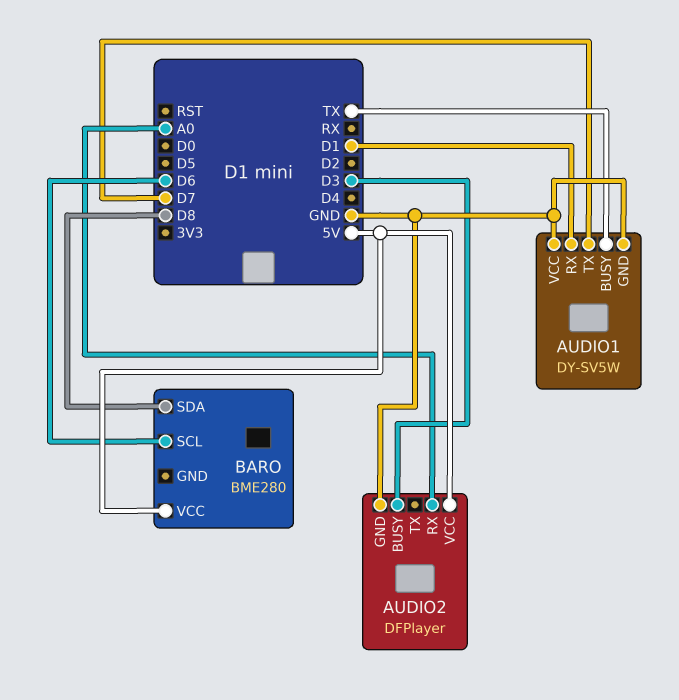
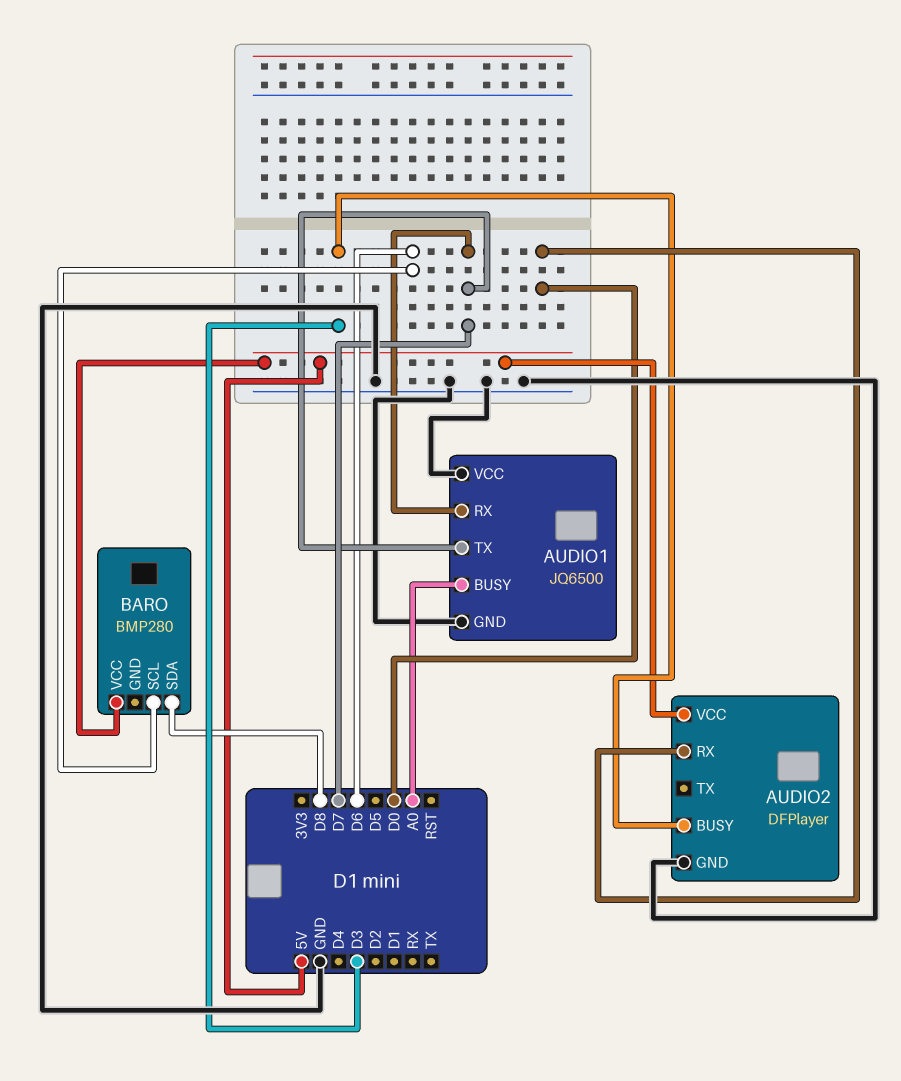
AUDIO1: DY-SV5W -> JQ6500
AUDIO1 pin BUSY: TX -> A0
AUDIO1 pin RX: D1 -> D7
AUDIO2 pin RX: A0 -> D0
BARO: BME280 -> BMP280

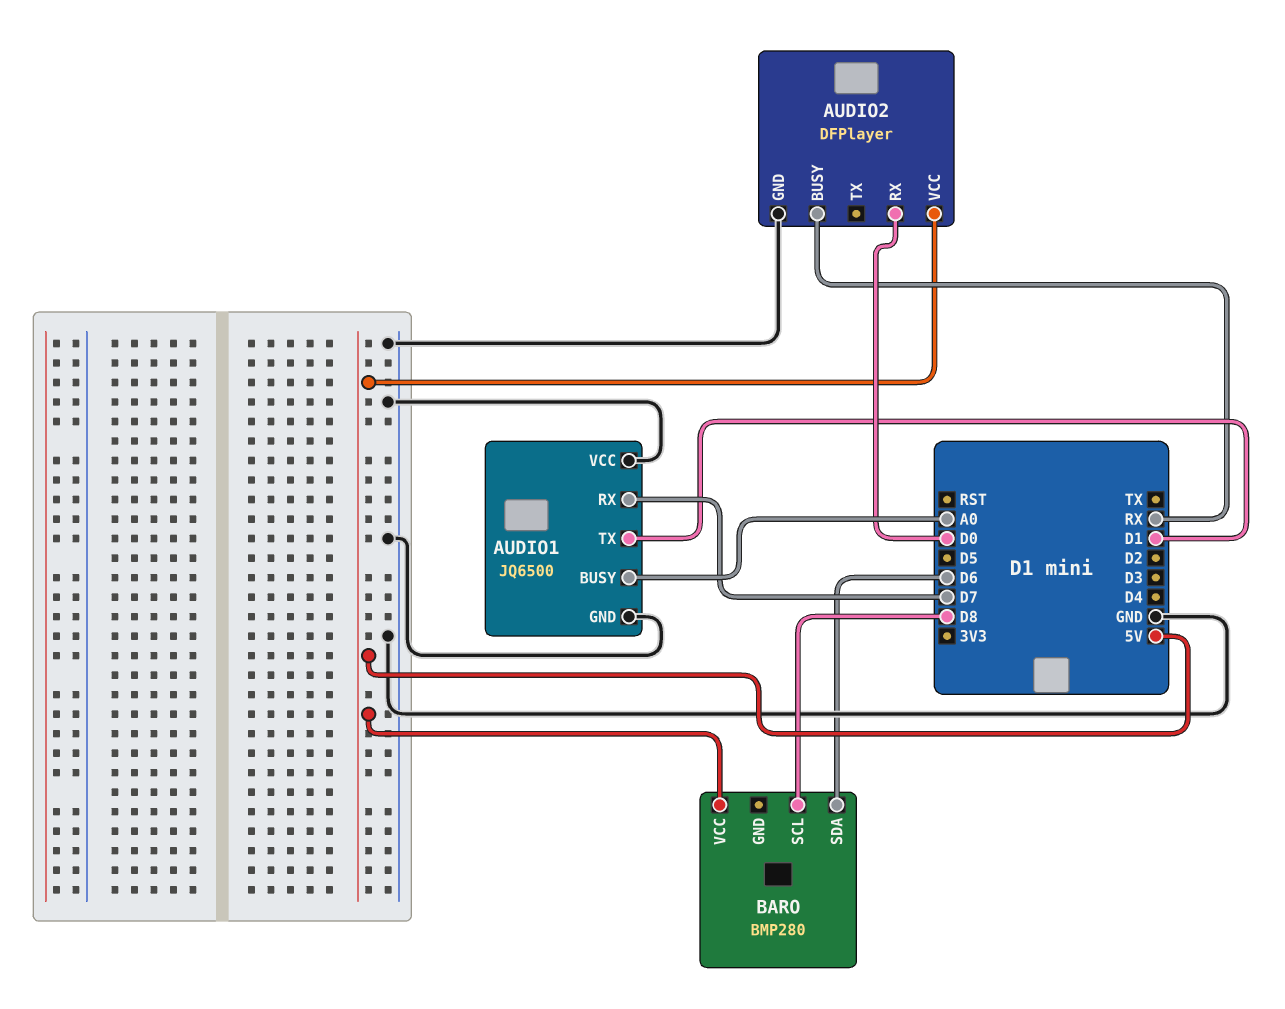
AUDIO1 pin TX: D7 -> D1
AUDIO2 pin BUSY: D3 -> RX
BARO pin SCL: D6 -> D8
BARO pin SDA: D8 -> D6

